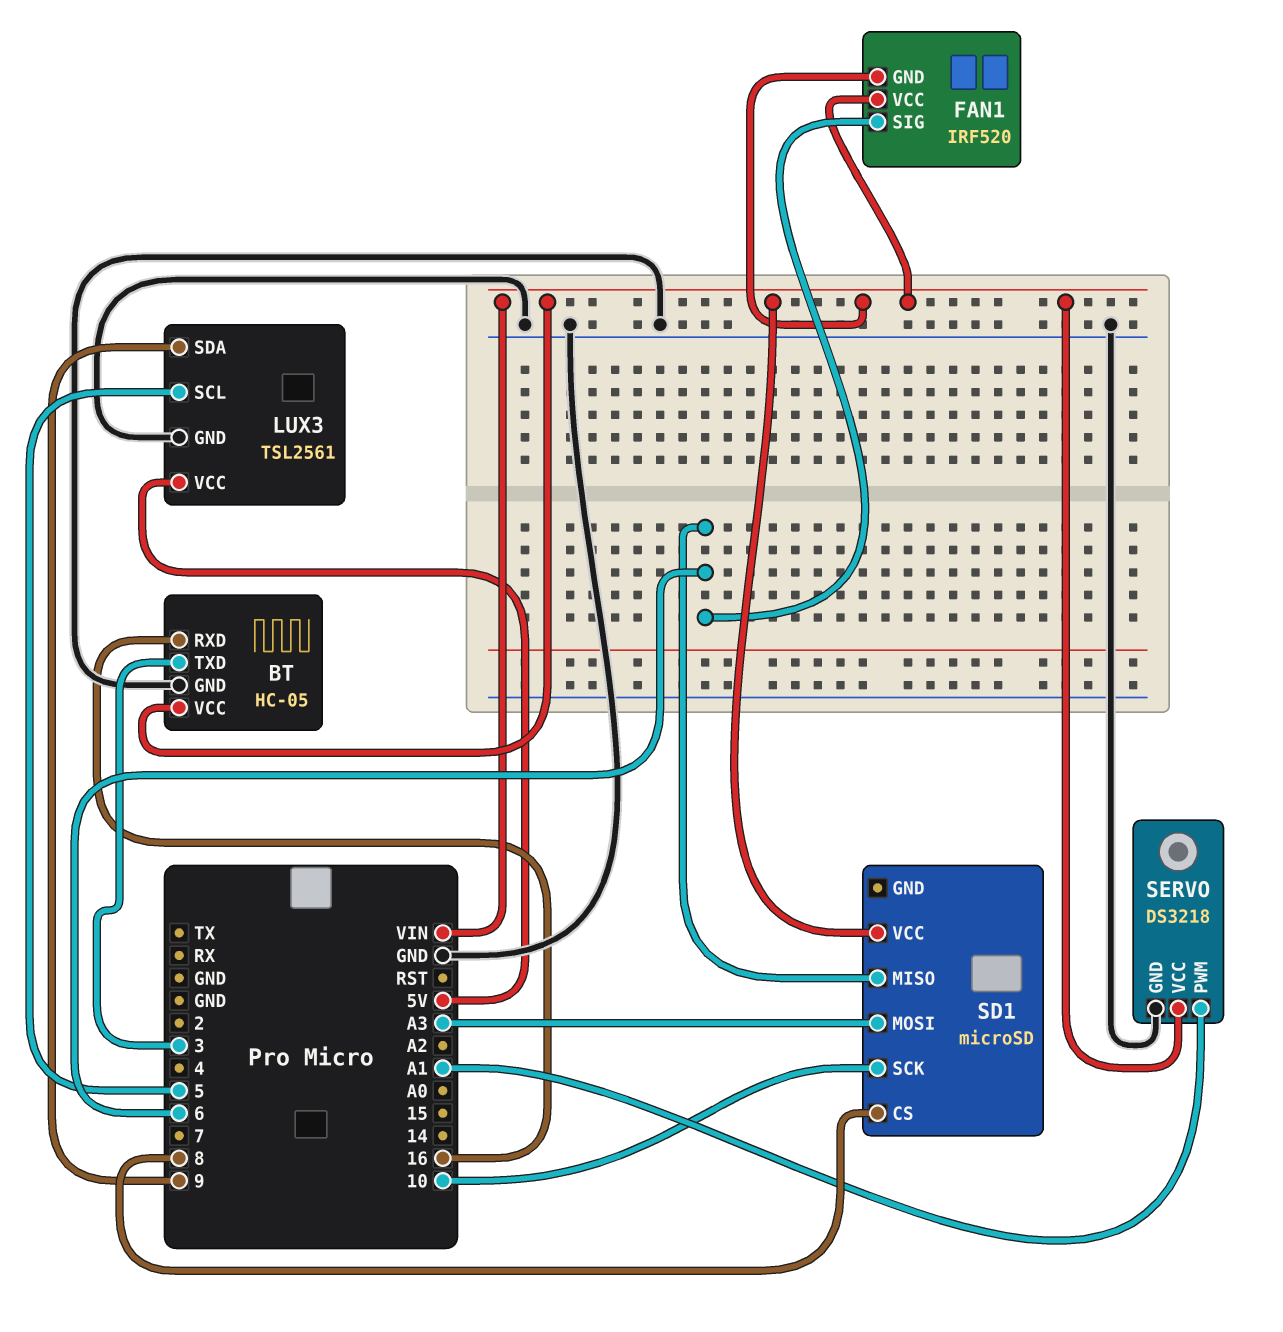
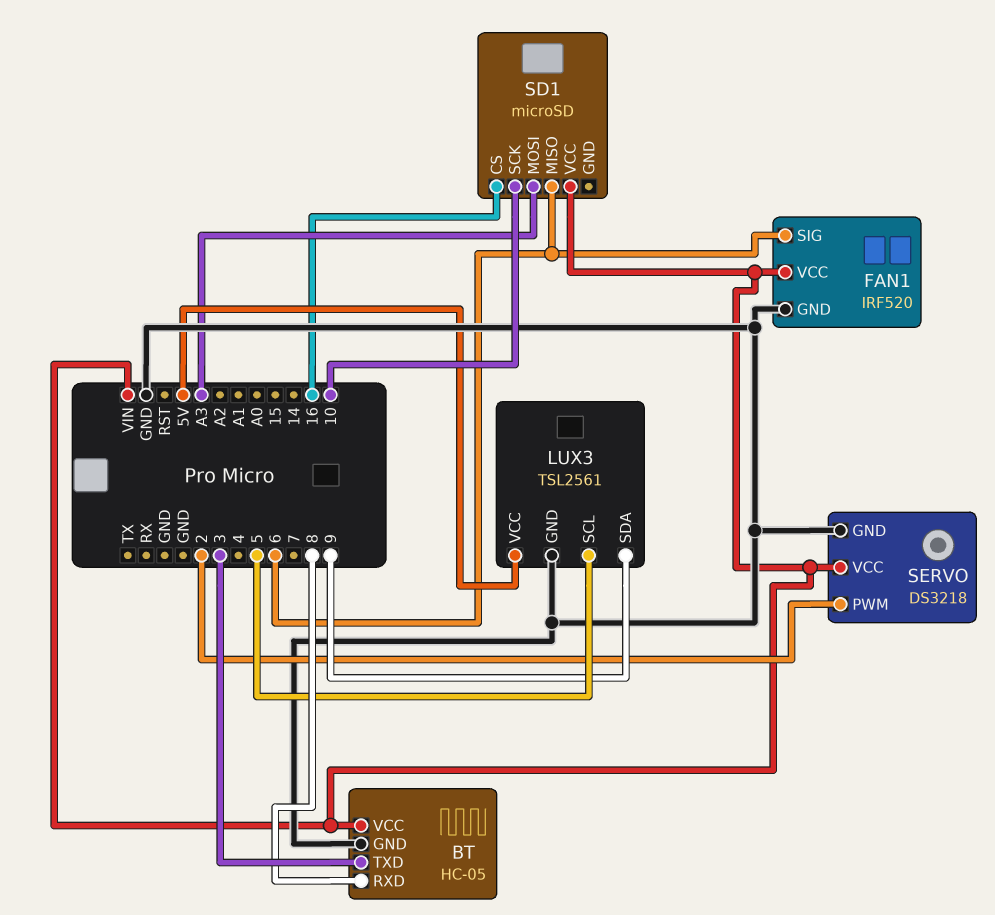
BT pin RXD: 16 -> 8
FAN1 pin GND: VIN -> GND
SD1 pin CS: 8 -> 16
SERVO pin PWM: A1 -> 2

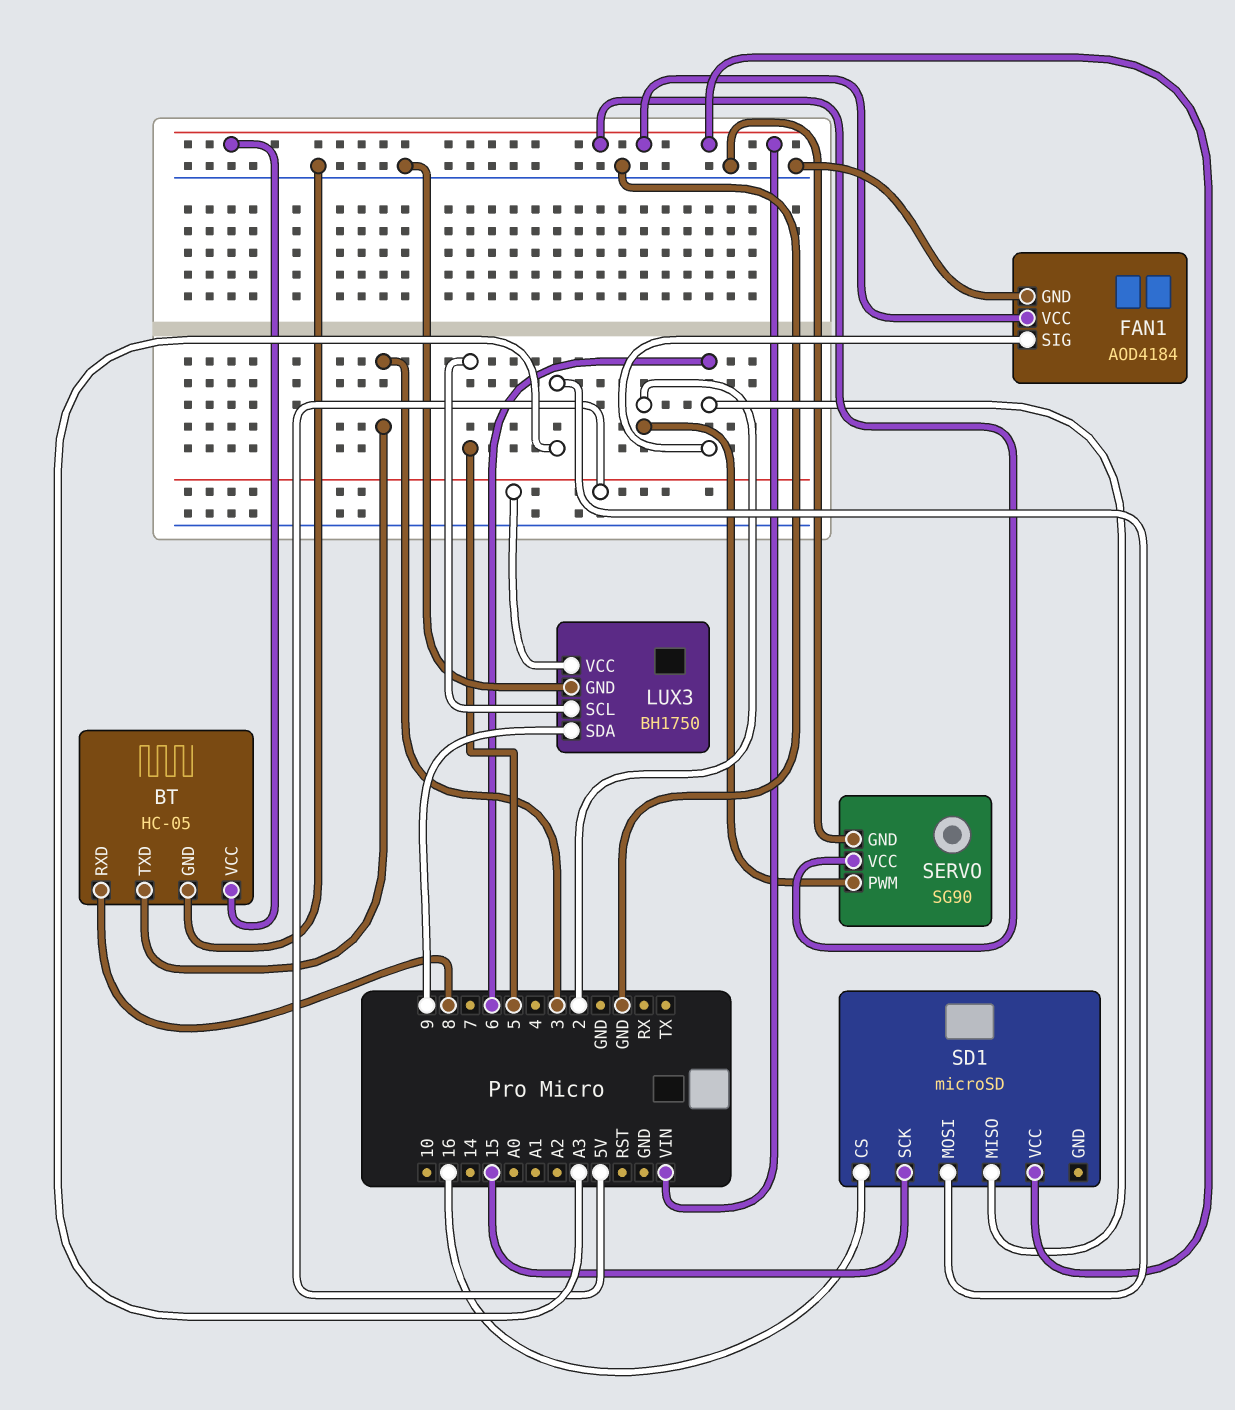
FAN1: IRF520 -> AOD4184
LUX3: TSL2561 -> BH1750
SD1 pin SCK: 10 -> 15
SERVO: DS3218 -> SG90

